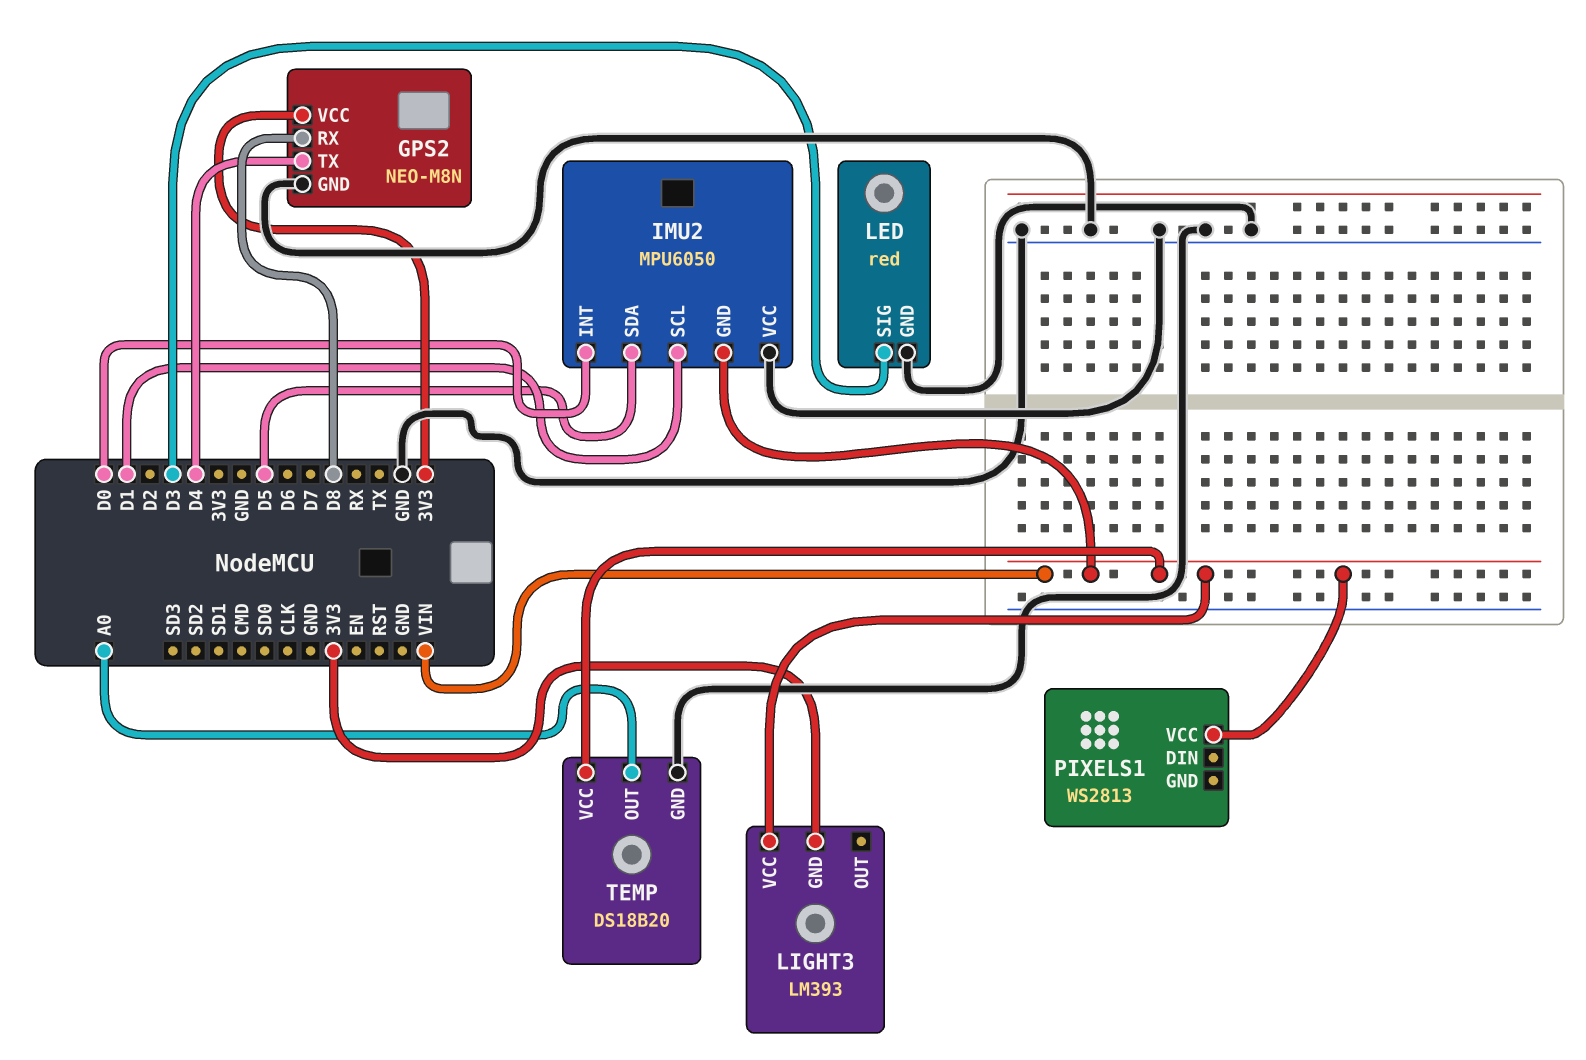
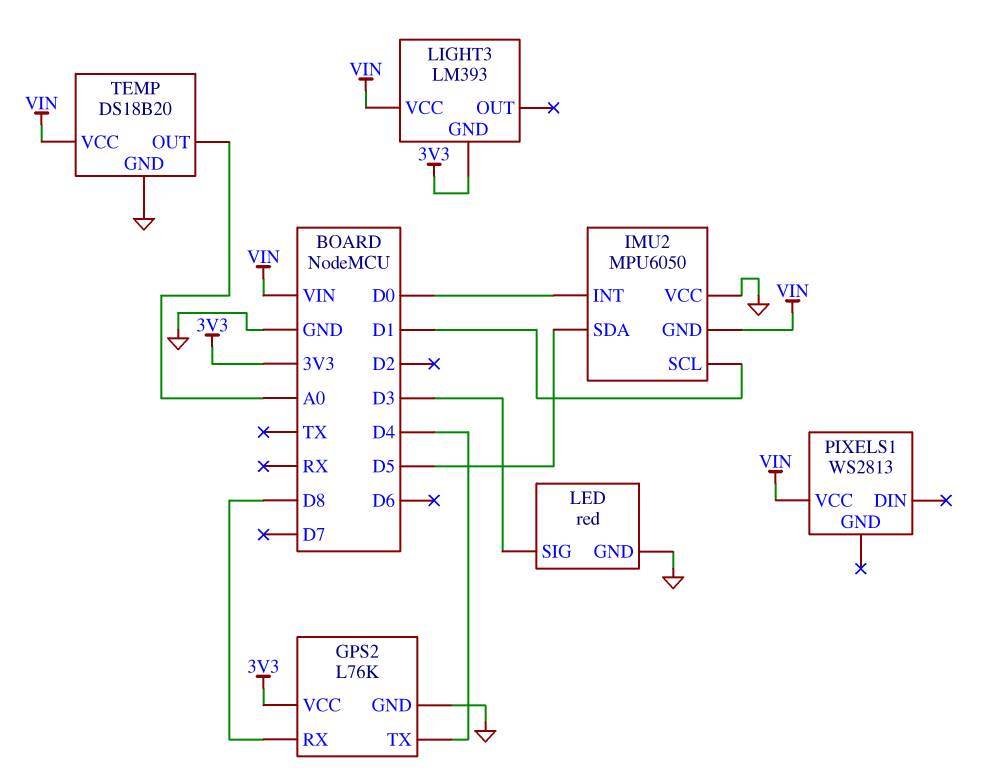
GPS2: NEO-M8N -> L76K

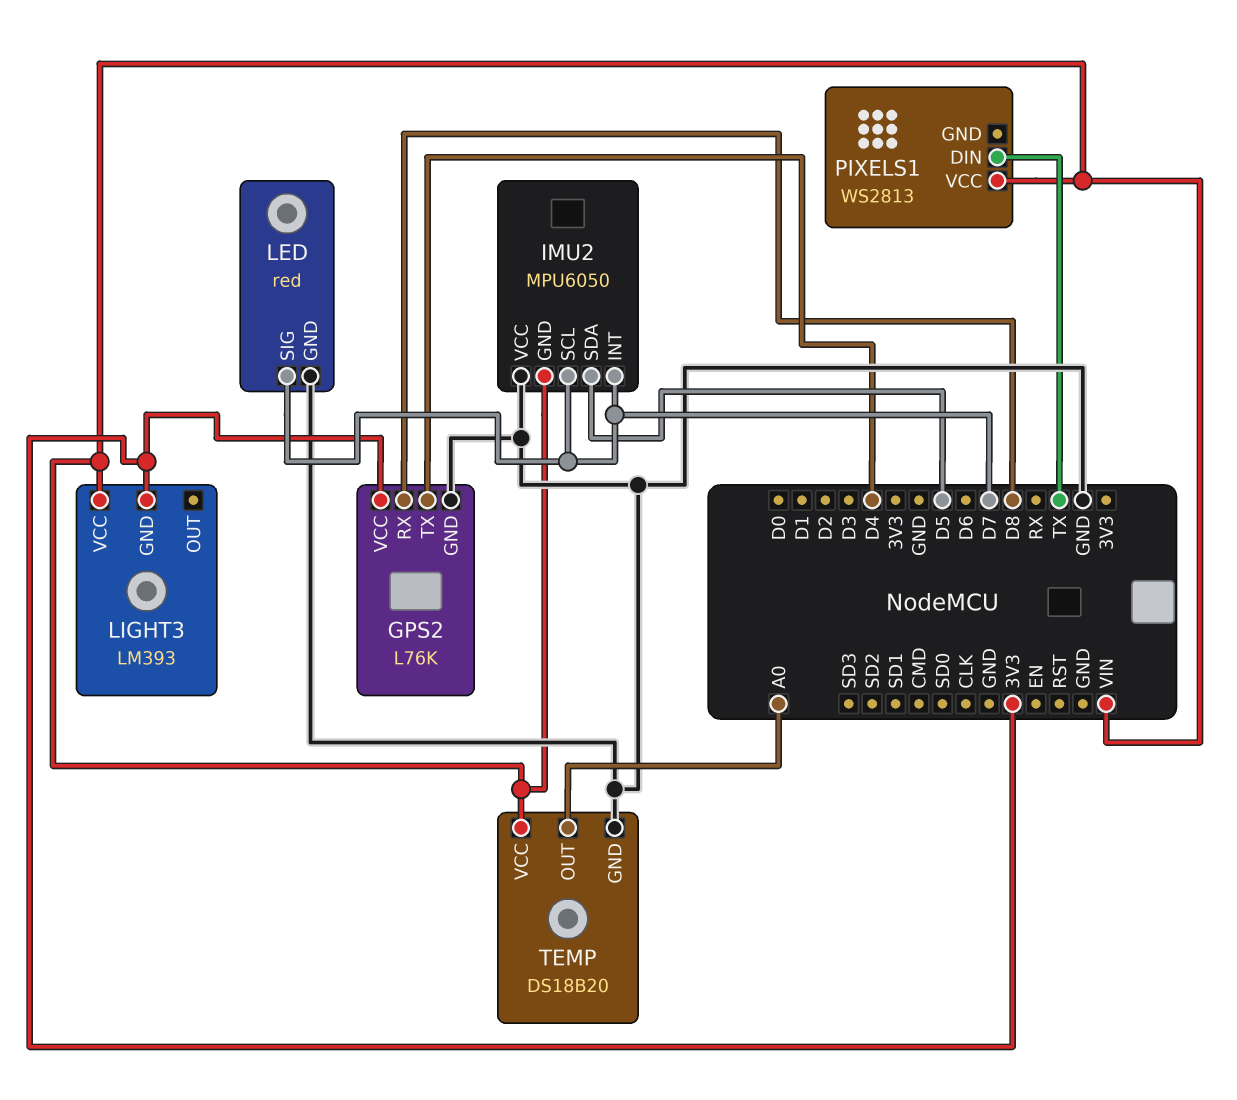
IMU2 pin INT: D0 -> D7
IMU2 pin SCL: D1 -> D7
LED pin SIG: D3 -> D7
PIXELS1 pin DIN: none -> TX

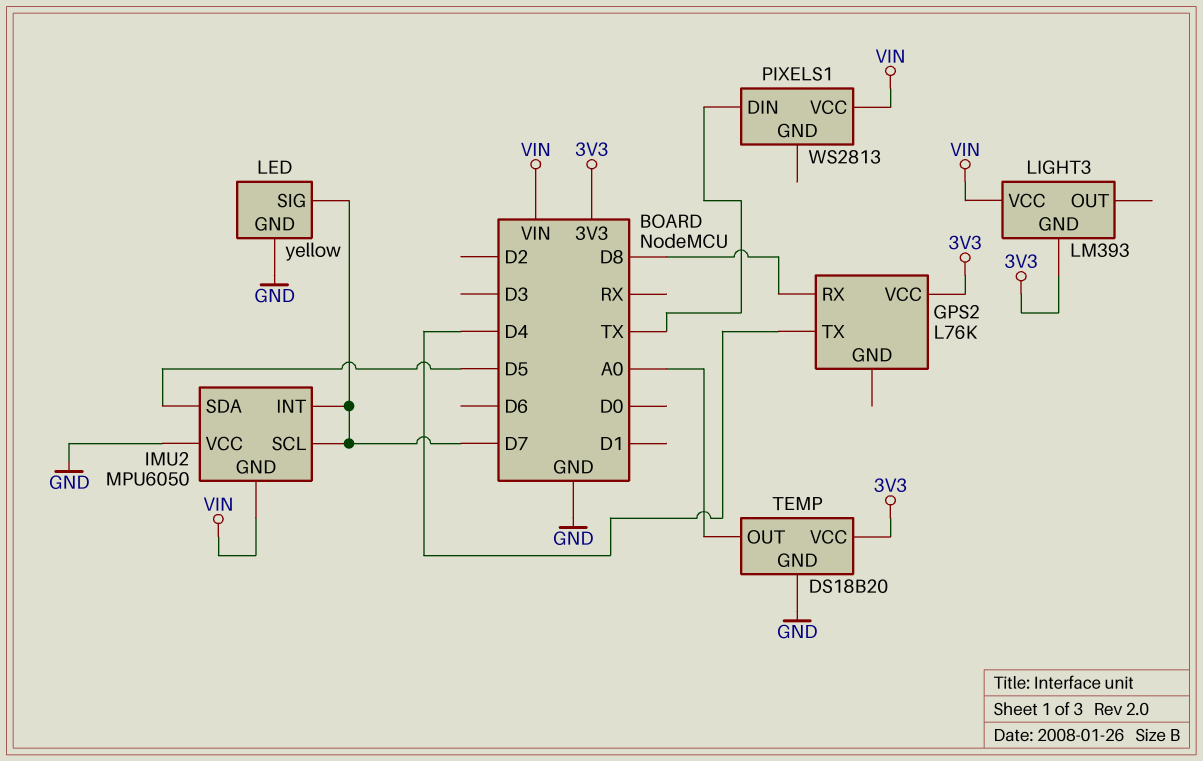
GPS2 pin GND: GND -> none
LED: red -> yellow
TEMP pin VCC: VIN -> 3V3

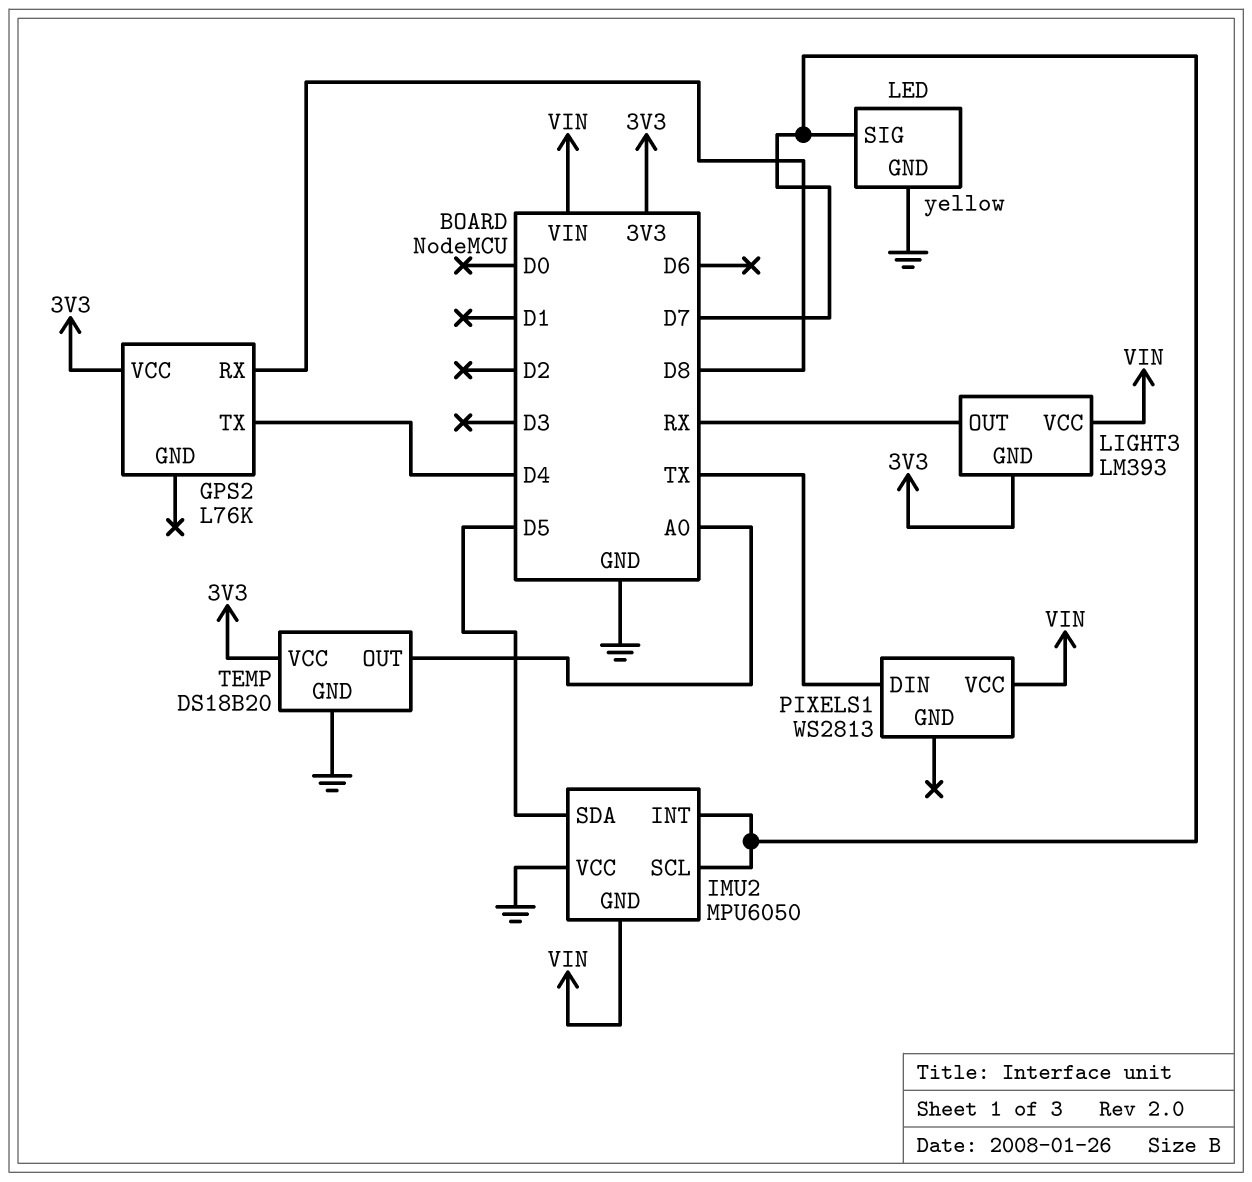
LIGHT3 pin OUT: none -> RX

